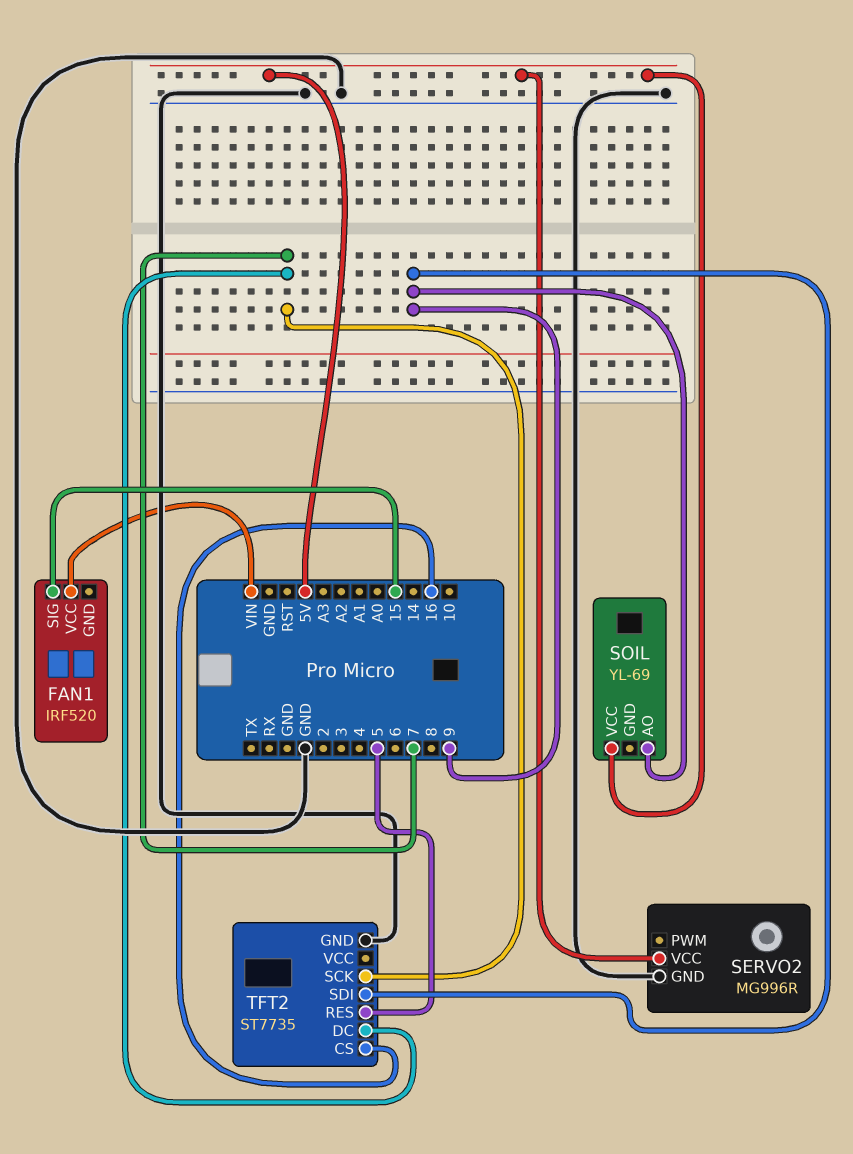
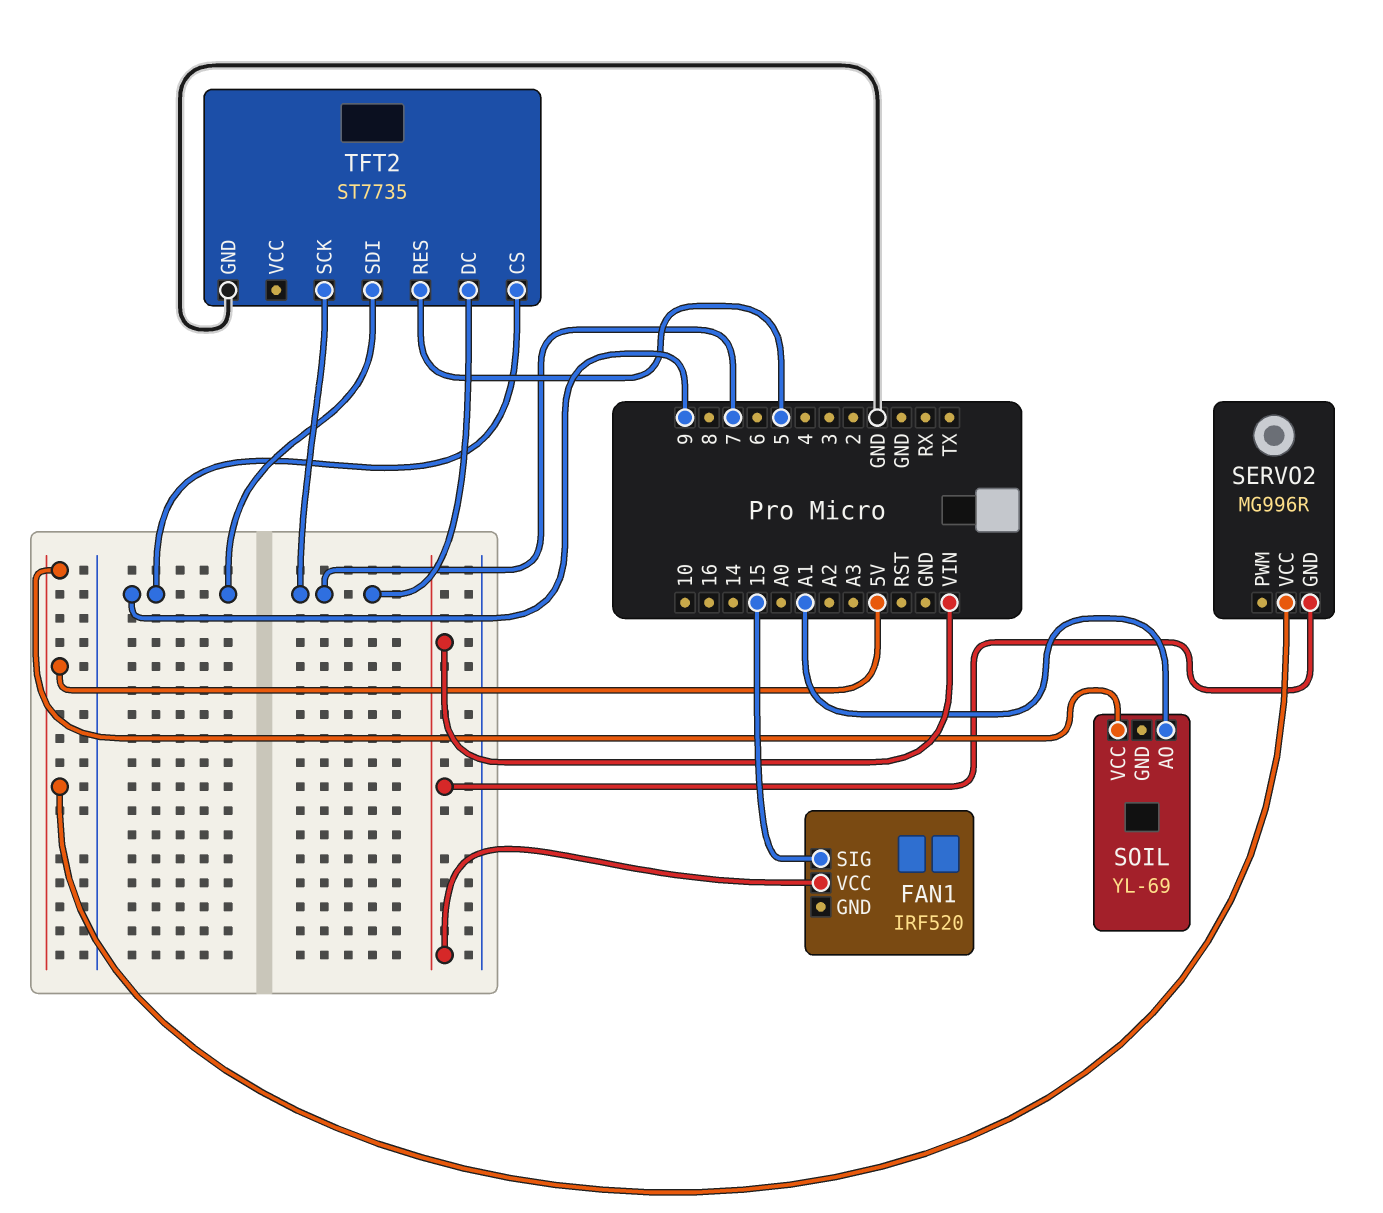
SERVO2 pin GND: GND -> VIN
SOIL pin AO: 9 -> A1
TFT2 pin CS: 16 -> 9

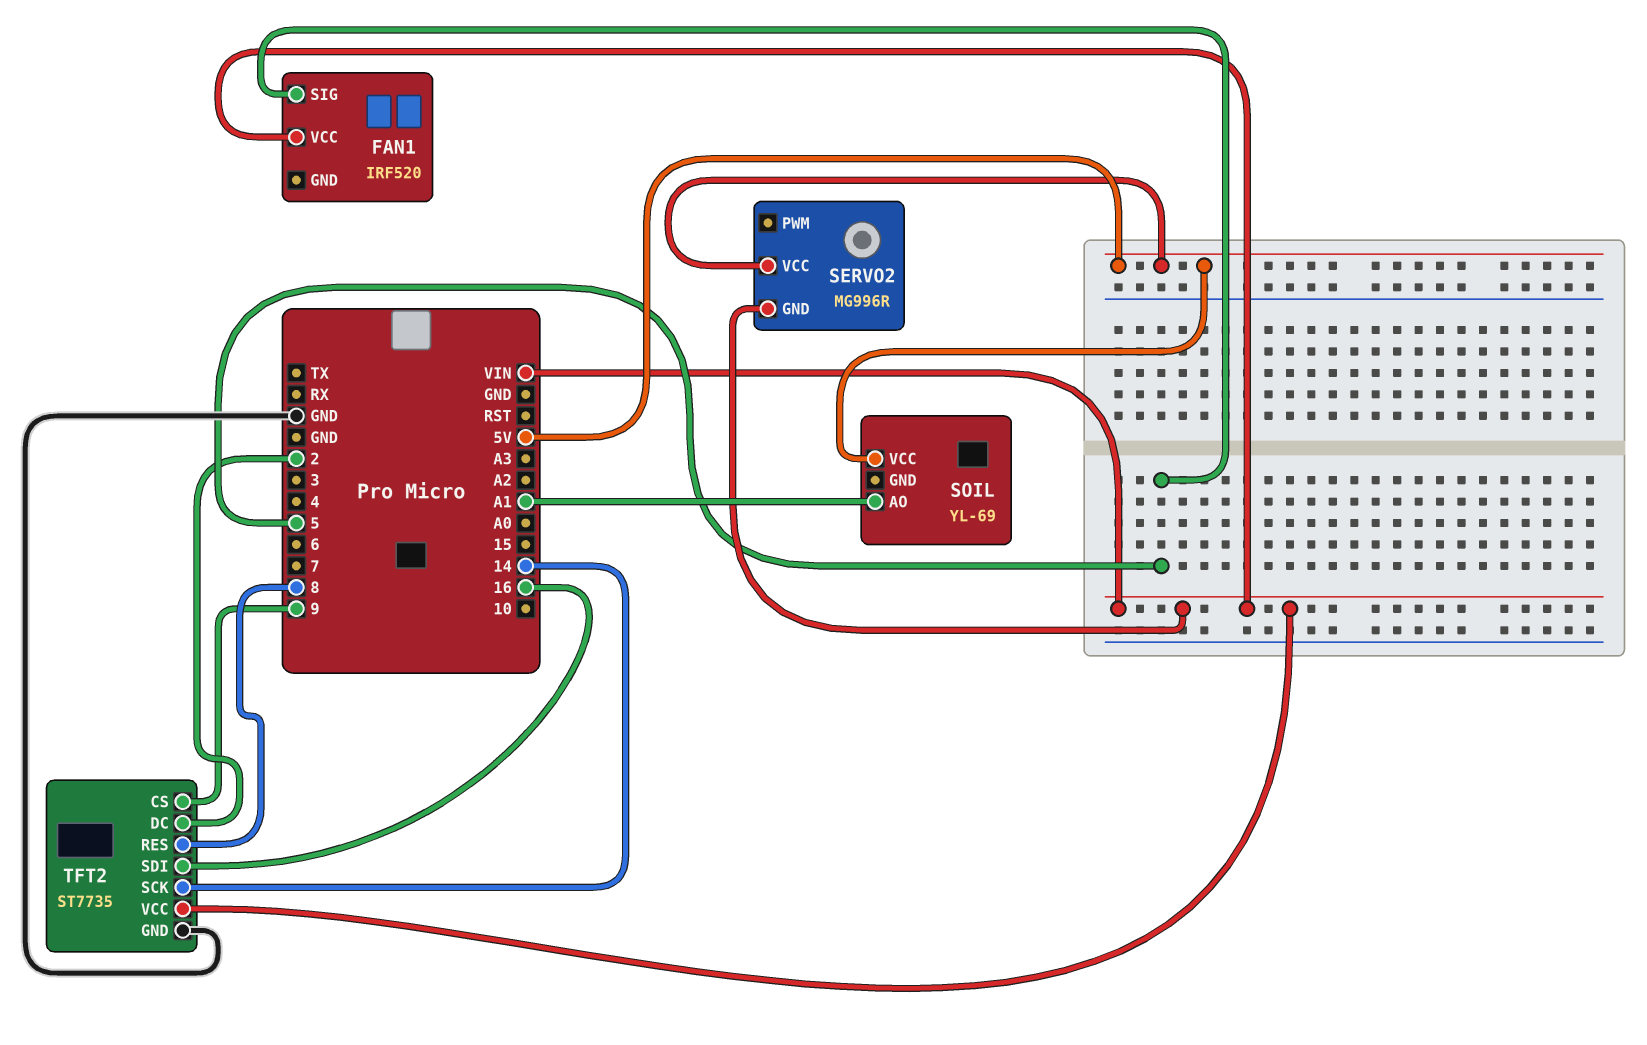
FAN1 pin SIG: 15 -> 5
TFT2 pin DC: 7 -> 2
TFT2 pin RES: 5 -> 8
TFT2 pin SCK: 7 -> 14
TFT2 pin SDI: 9 -> 16
TFT2 pin VCC: none -> VIN

